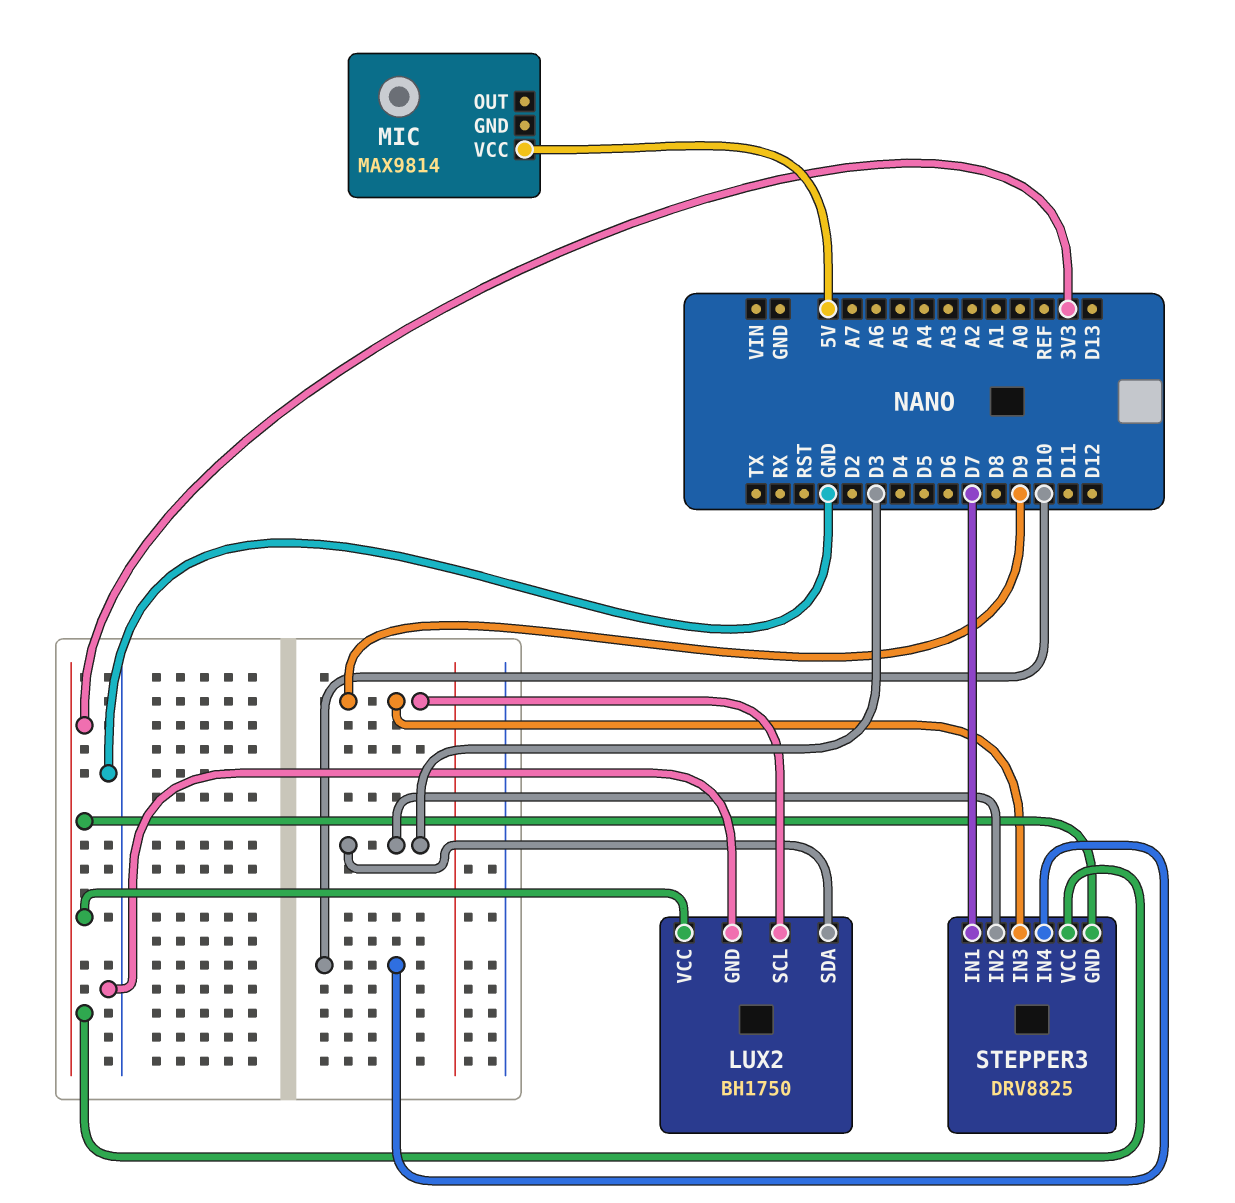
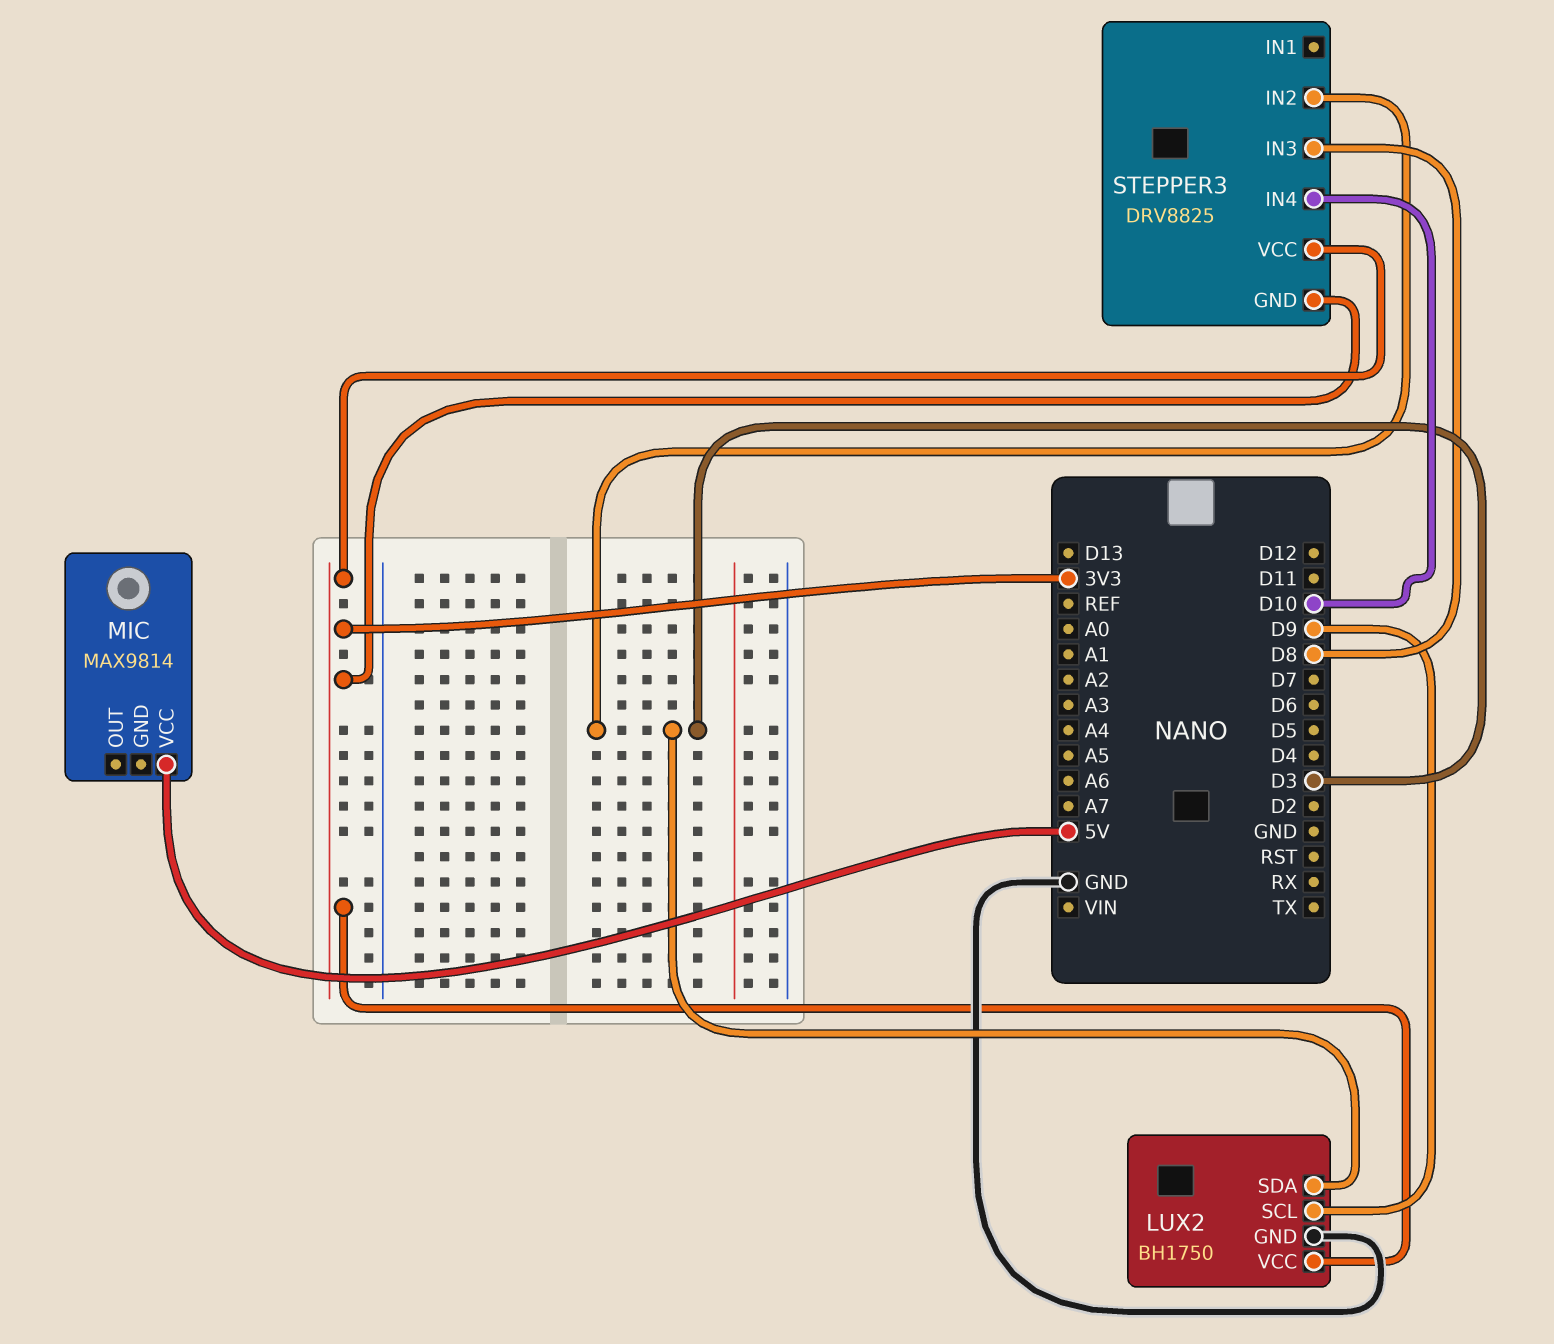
STEPPER3 pin IN1: D7 -> none
STEPPER3 pin IN3: D9 -> D8

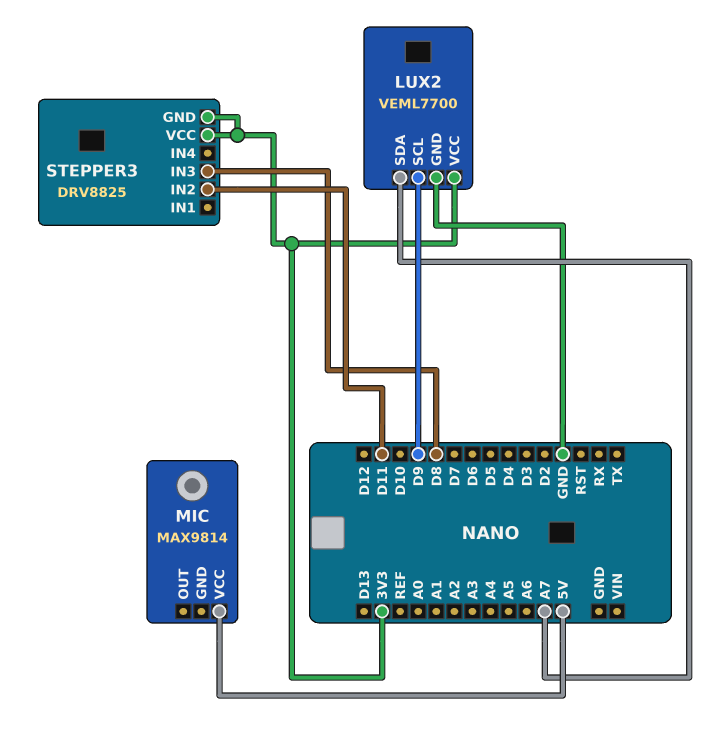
LUX2: BH1750 -> VEML7700
LUX2 pin SDA: D3 -> A7
STEPPER3 pin IN2: D3 -> D11
STEPPER3 pin IN4: D10 -> none

